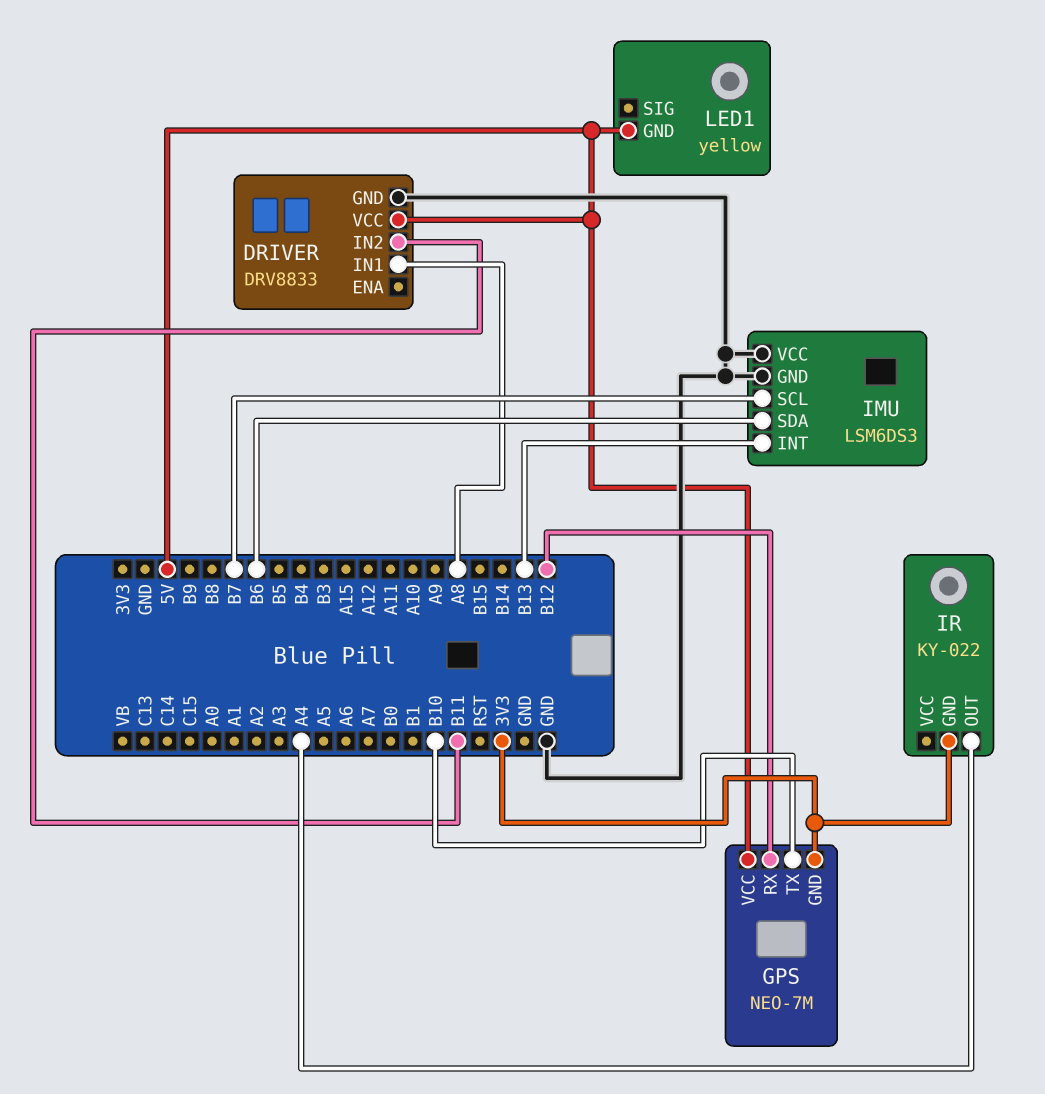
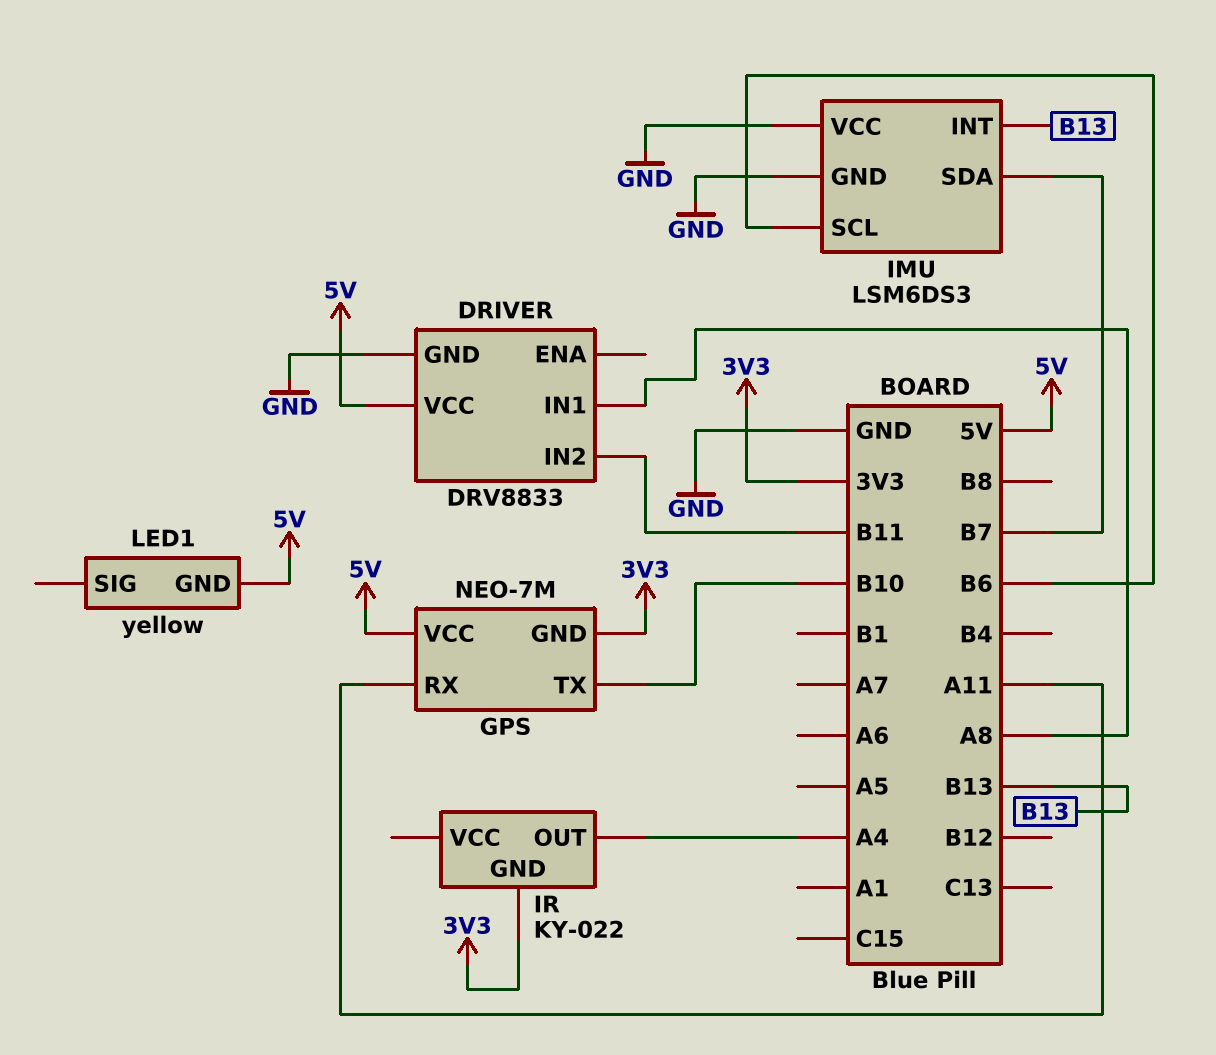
GPS pin RX: B12 -> A11
IMU pin SCL: B7 -> B6
IMU pin SDA: B6 -> B7

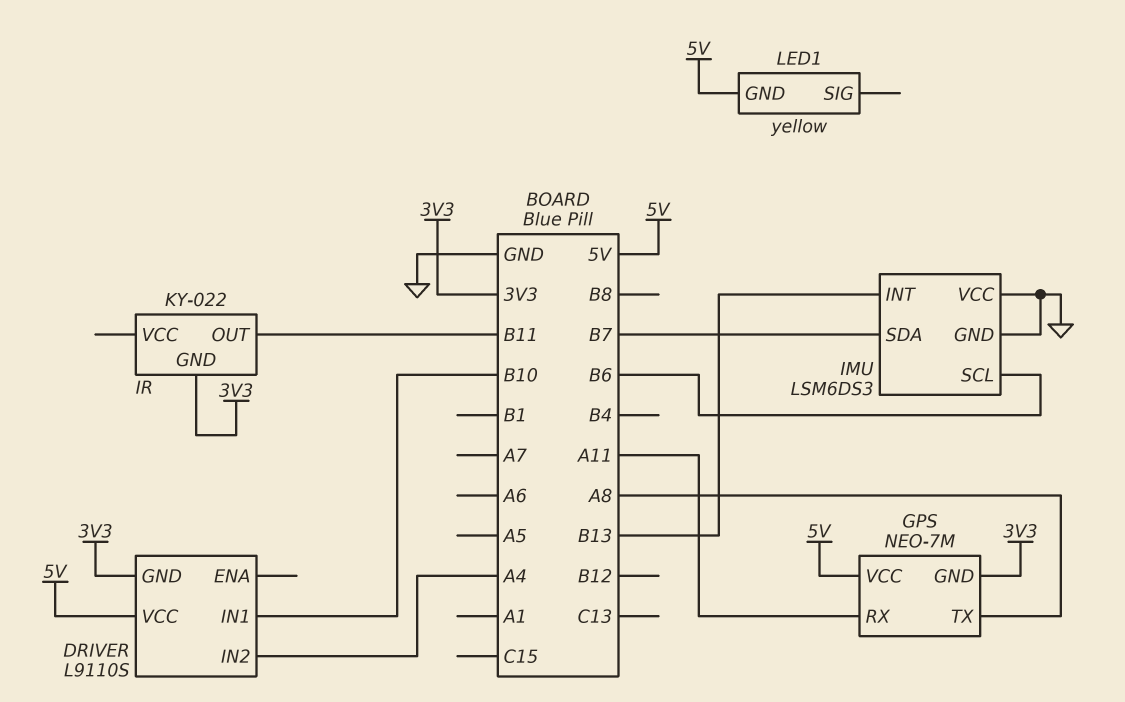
DRIVER: DRV8833 -> L9110S
DRIVER pin GND: GND -> 3V3
DRIVER pin IN1: A8 -> B10
DRIVER pin IN2: B11 -> A4
GPS pin TX: B10 -> A8
IR pin OUT: A4 -> B11

